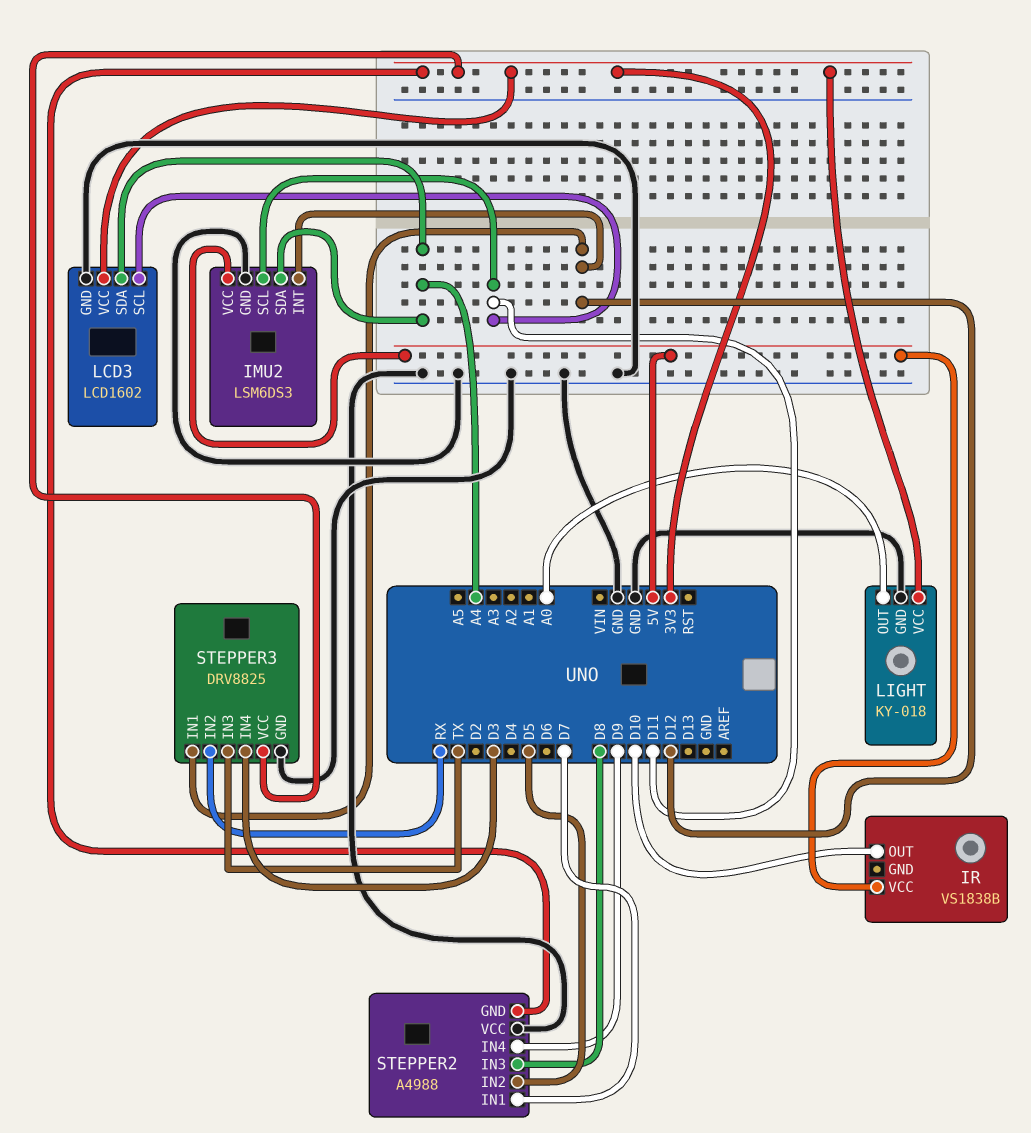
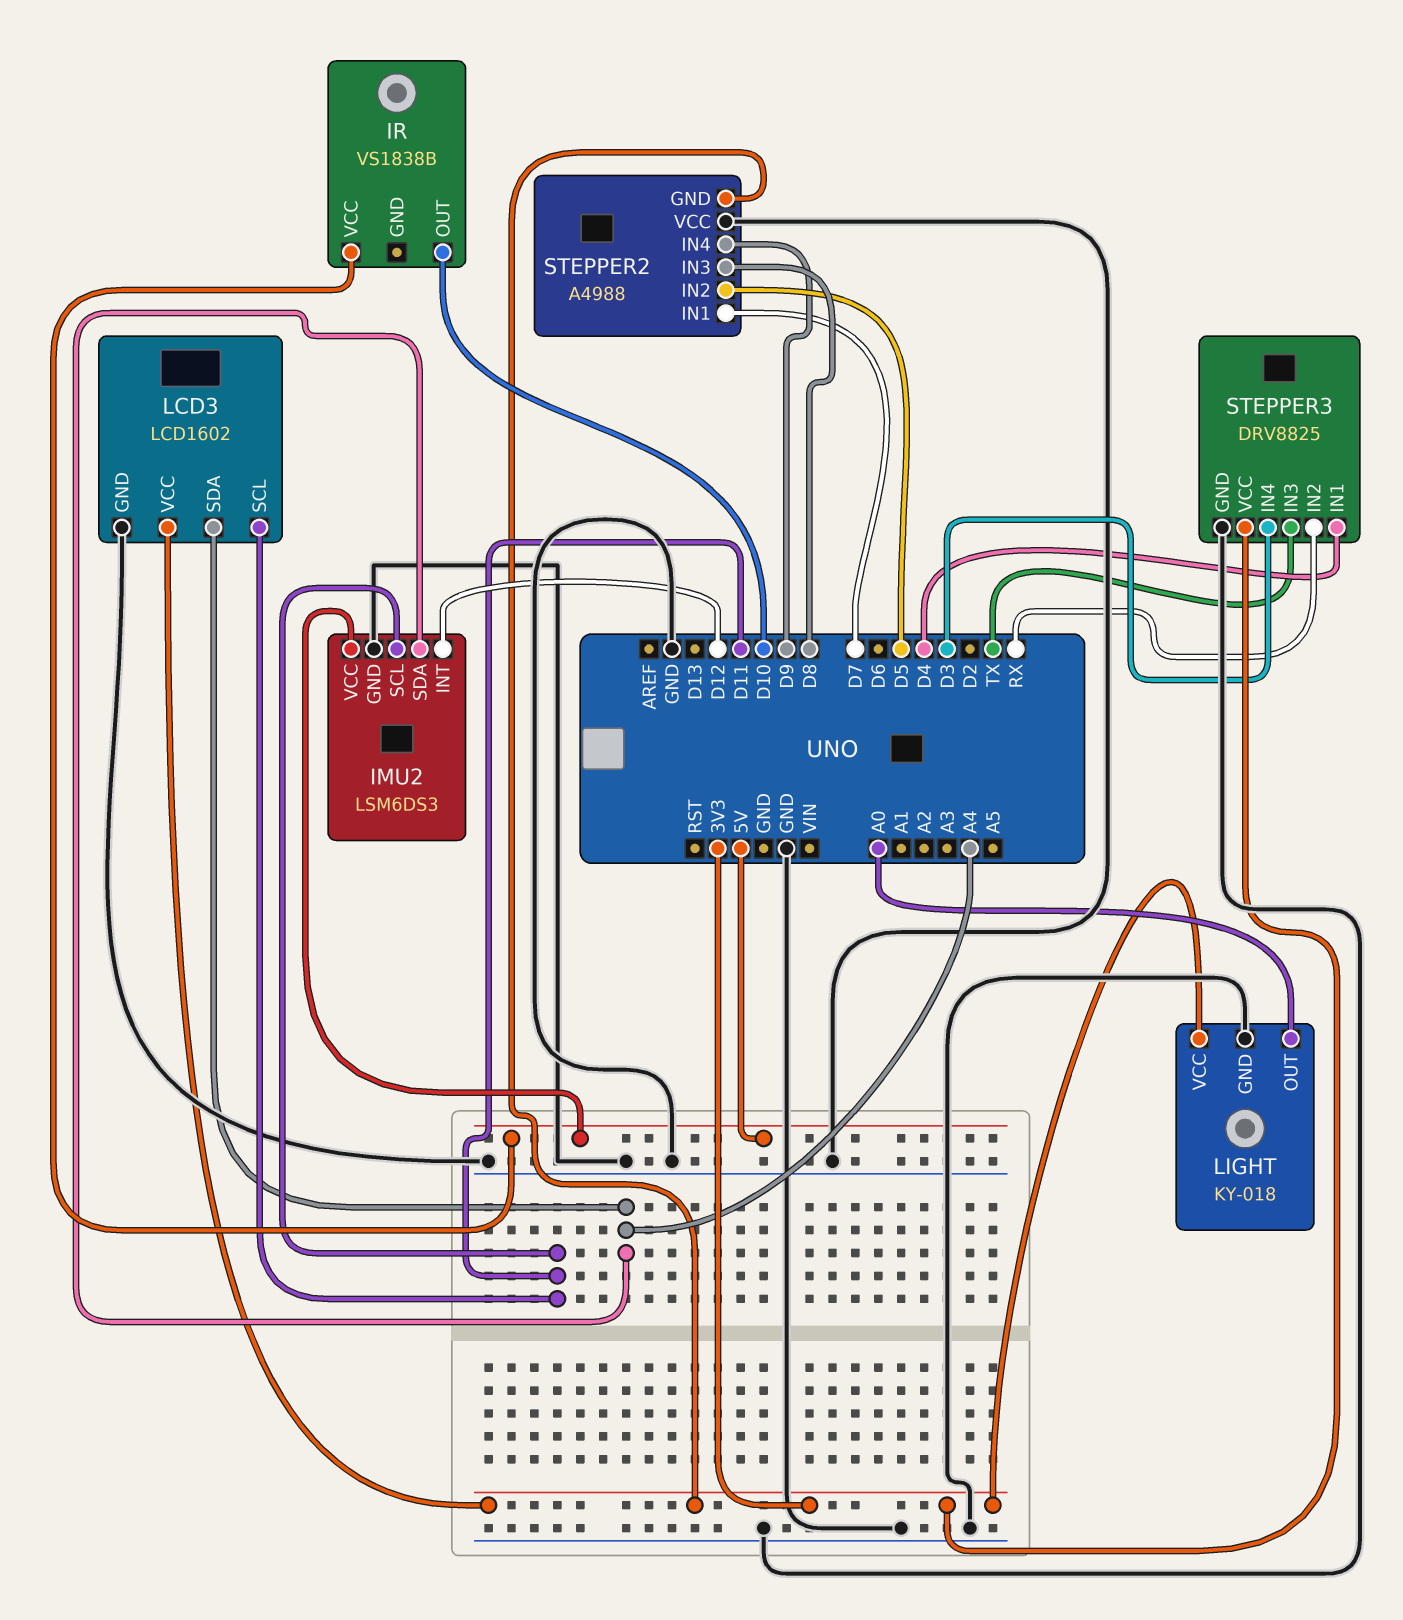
STEPPER3 pin IN1: D12 -> D4

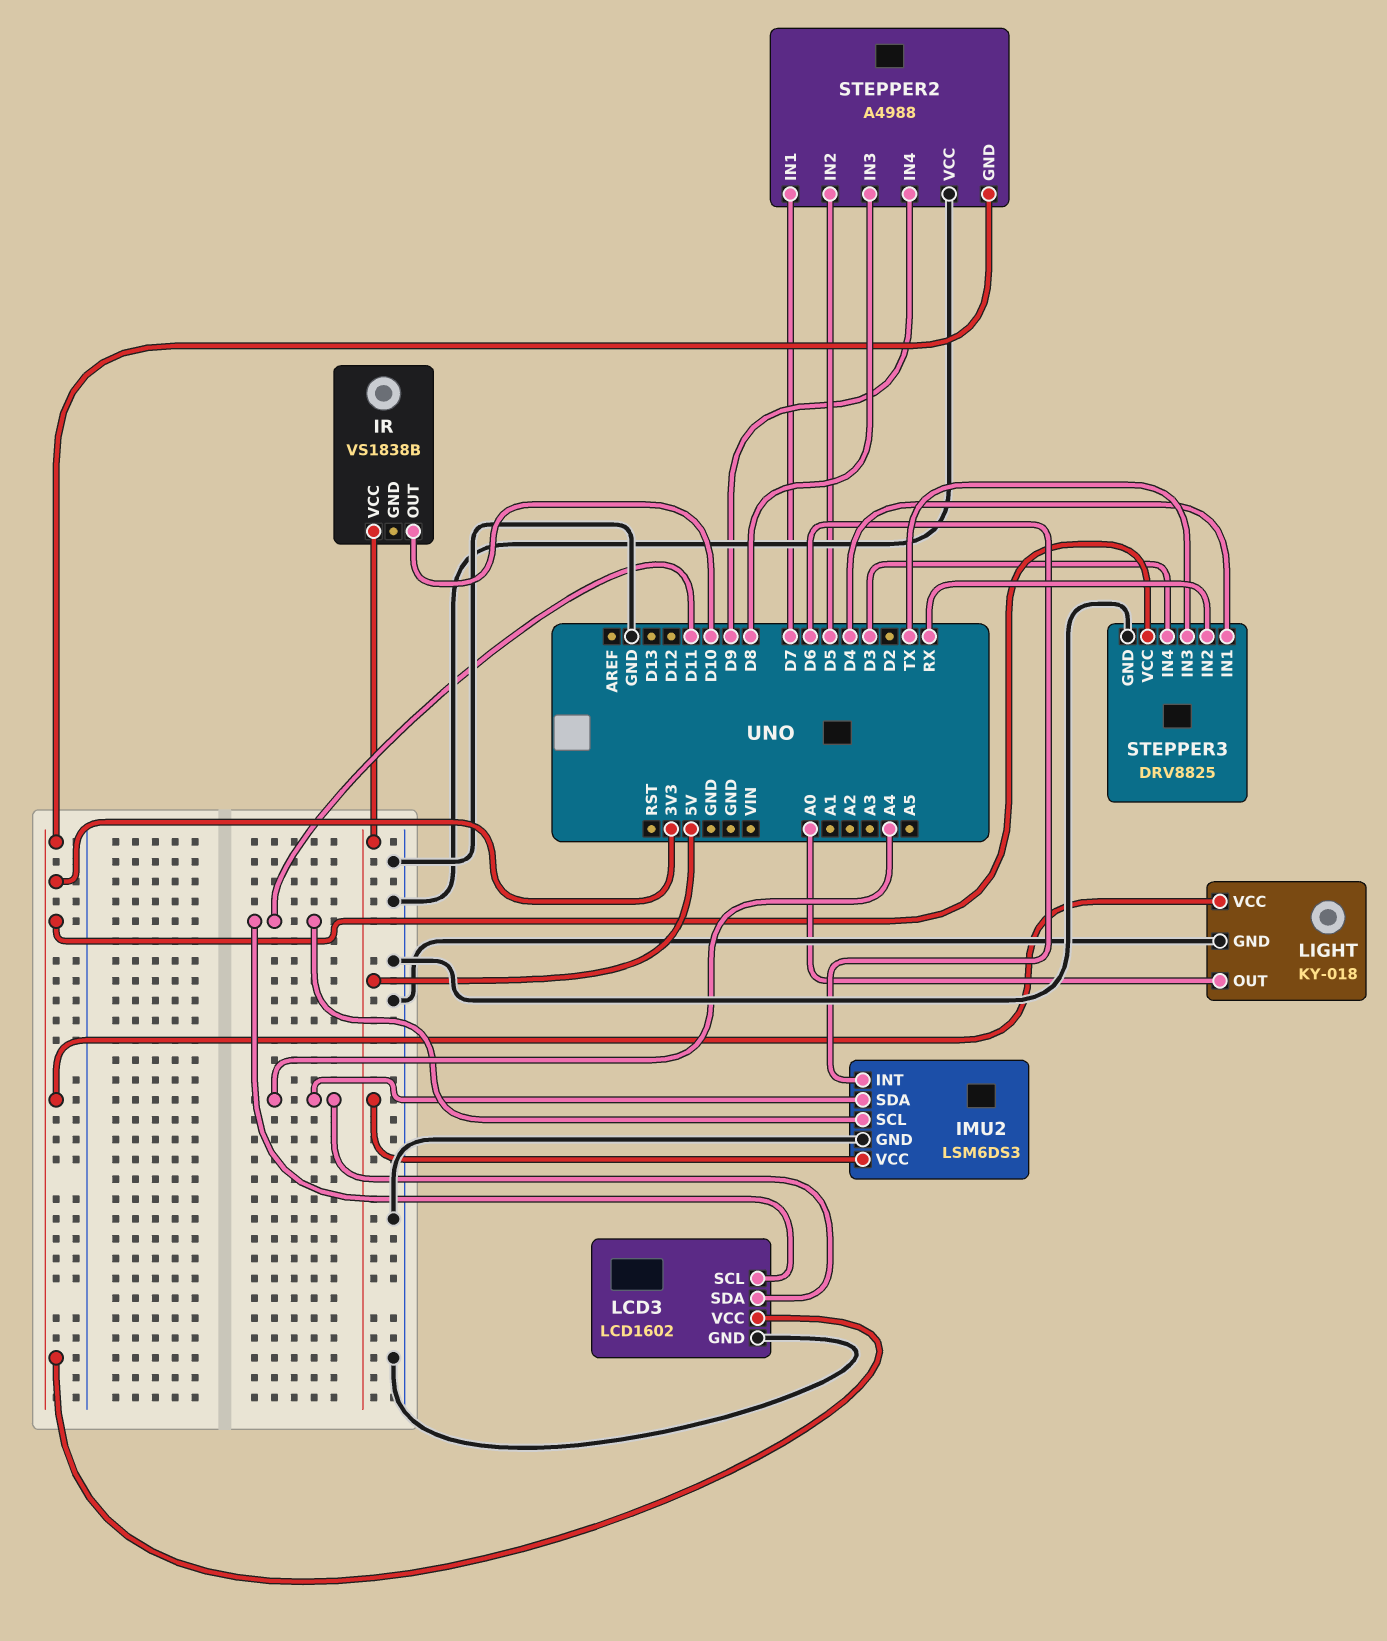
IMU2 pin INT: D12 -> D6

